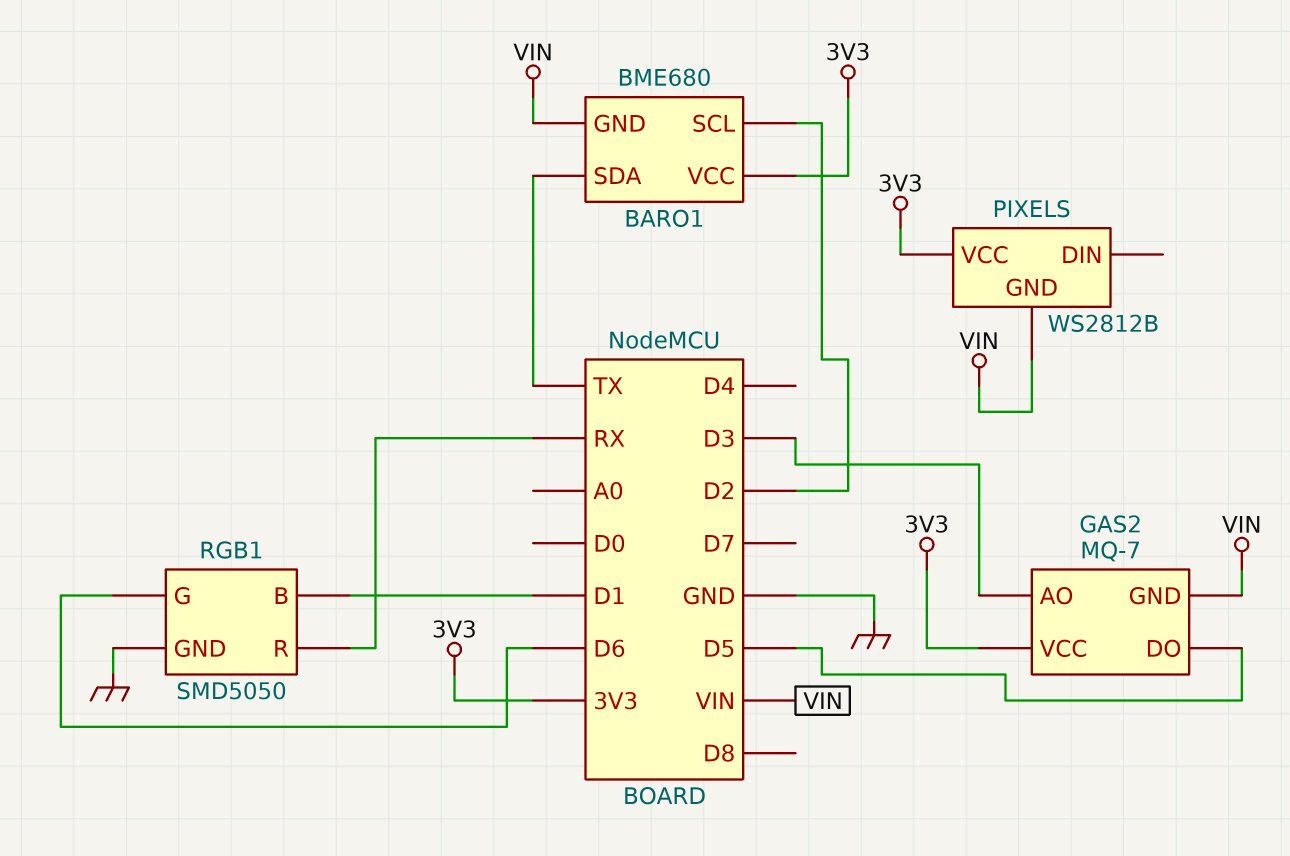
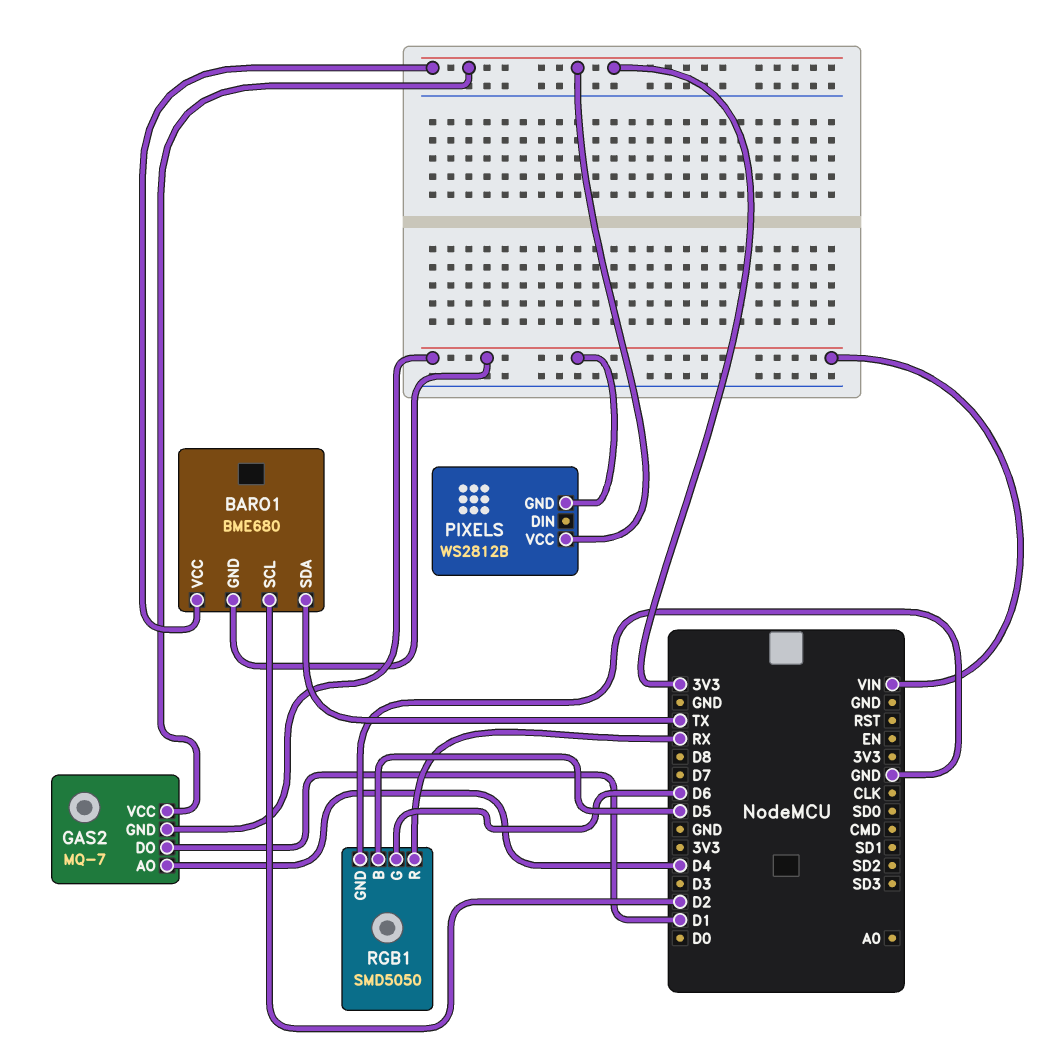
GAS2 pin AO: D3 -> D4
GAS2 pin DO: D5 -> D1
RGB1 pin B: D1 -> D5

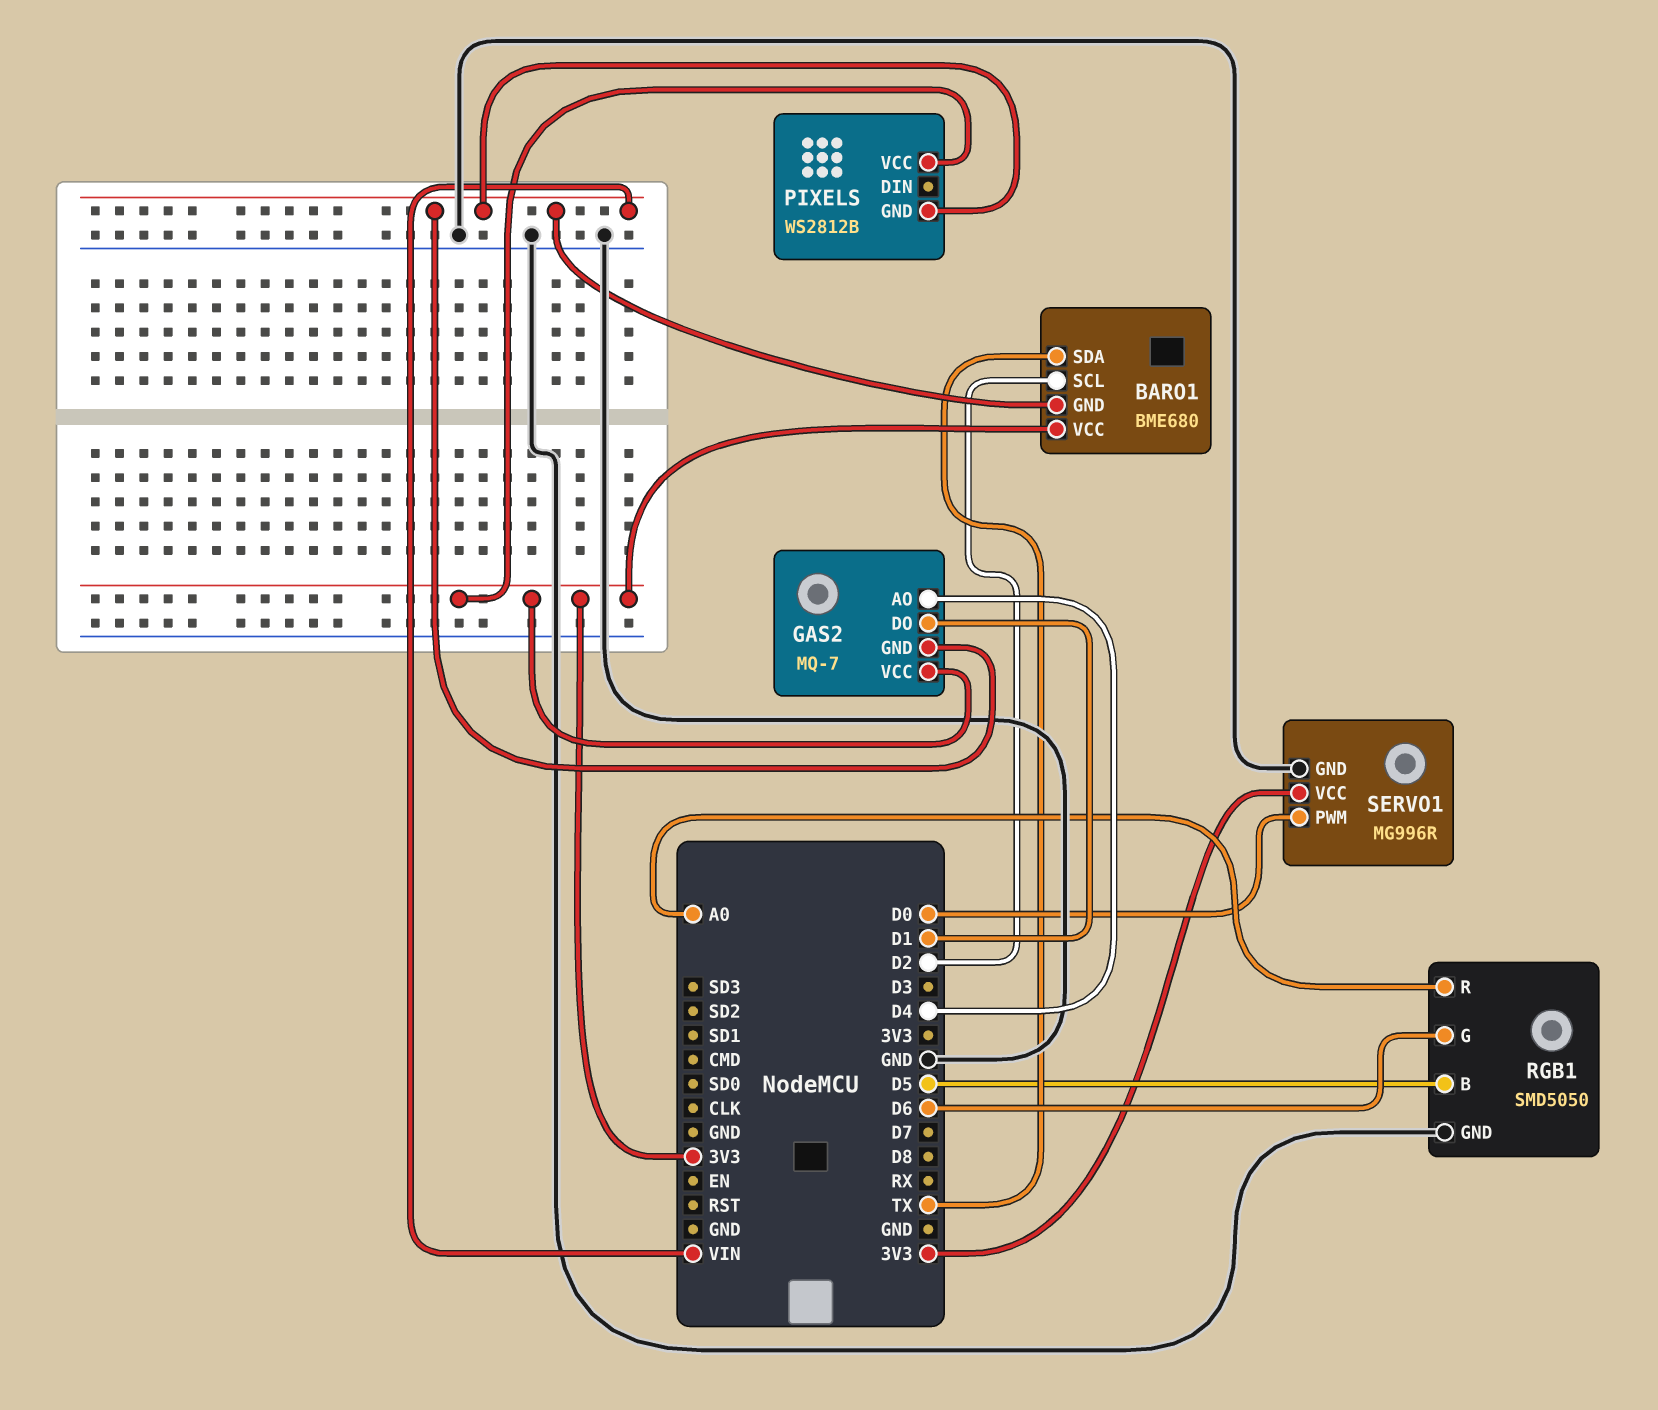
RGB1 pin R: RX -> A0
SERVO1: none -> MG996R
SERVO1 pin GND: none -> GND
SERVO1 pin PWM: none -> D0
SERVO1 pin VCC: none -> 3V3

